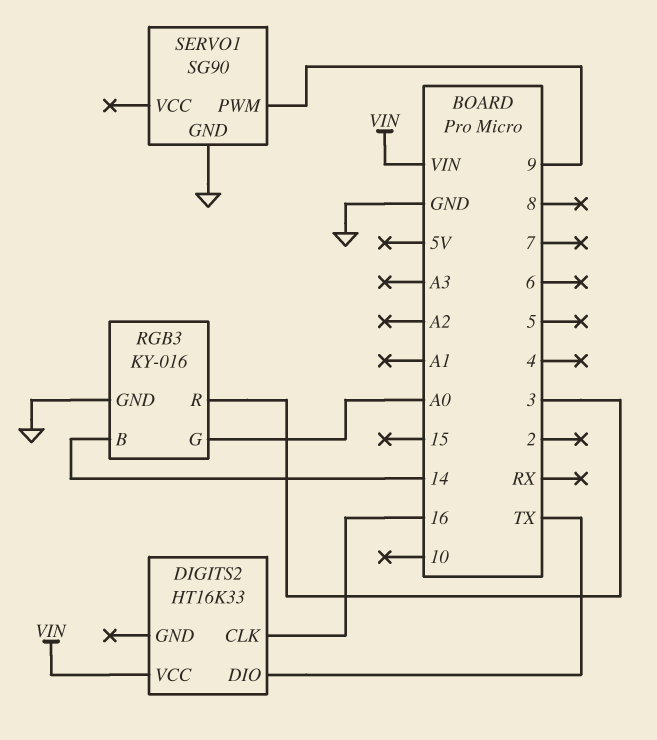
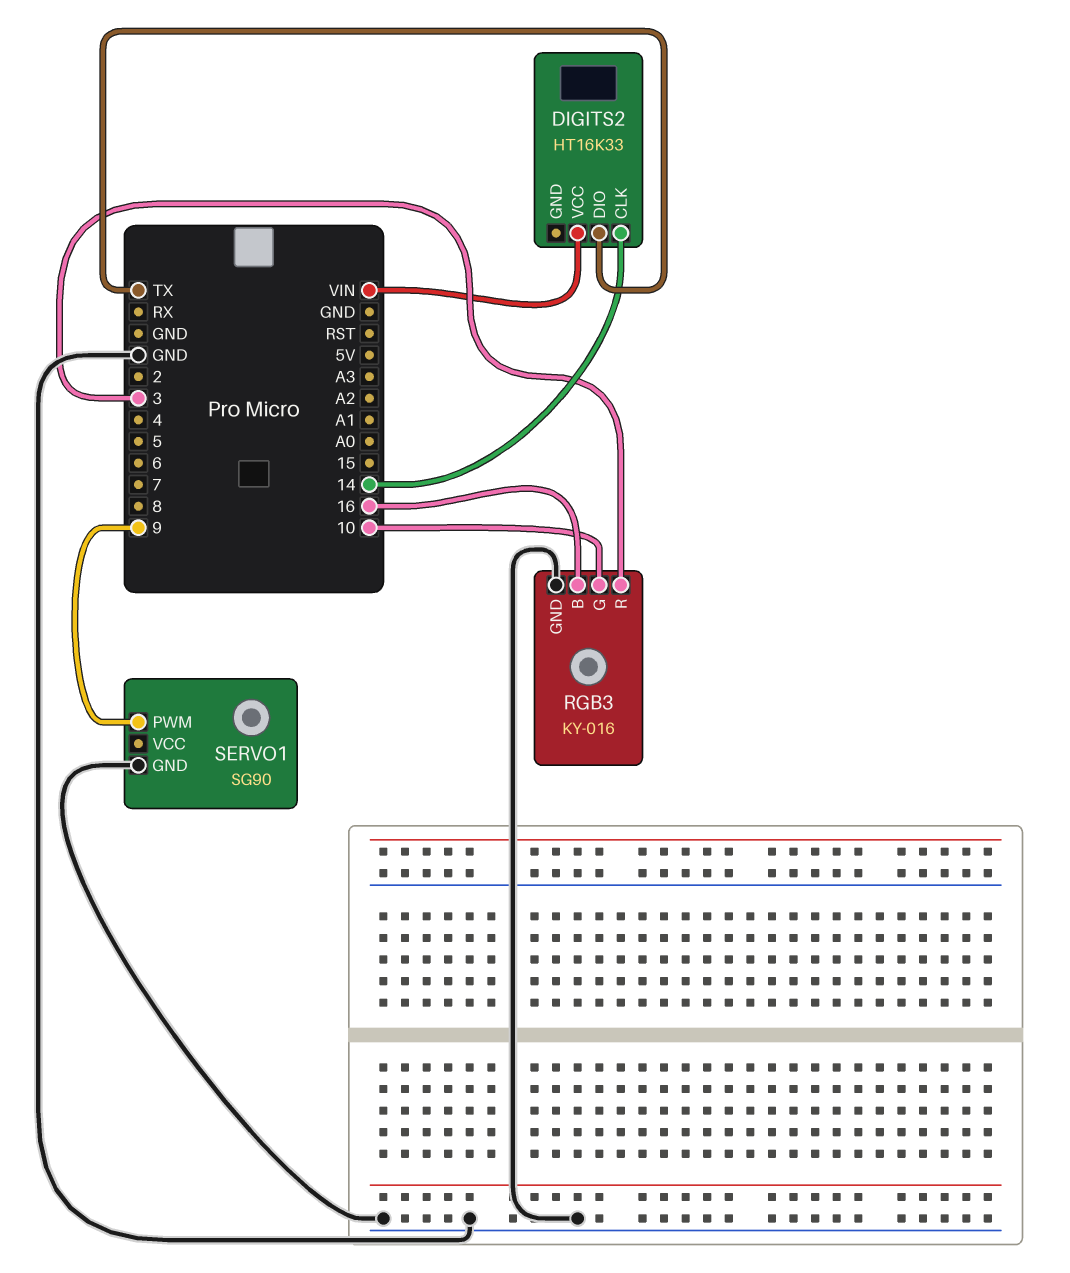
DIGITS2 pin CLK: 16 -> 14
RGB3 pin B: 14 -> 16
RGB3 pin G: A0 -> 10

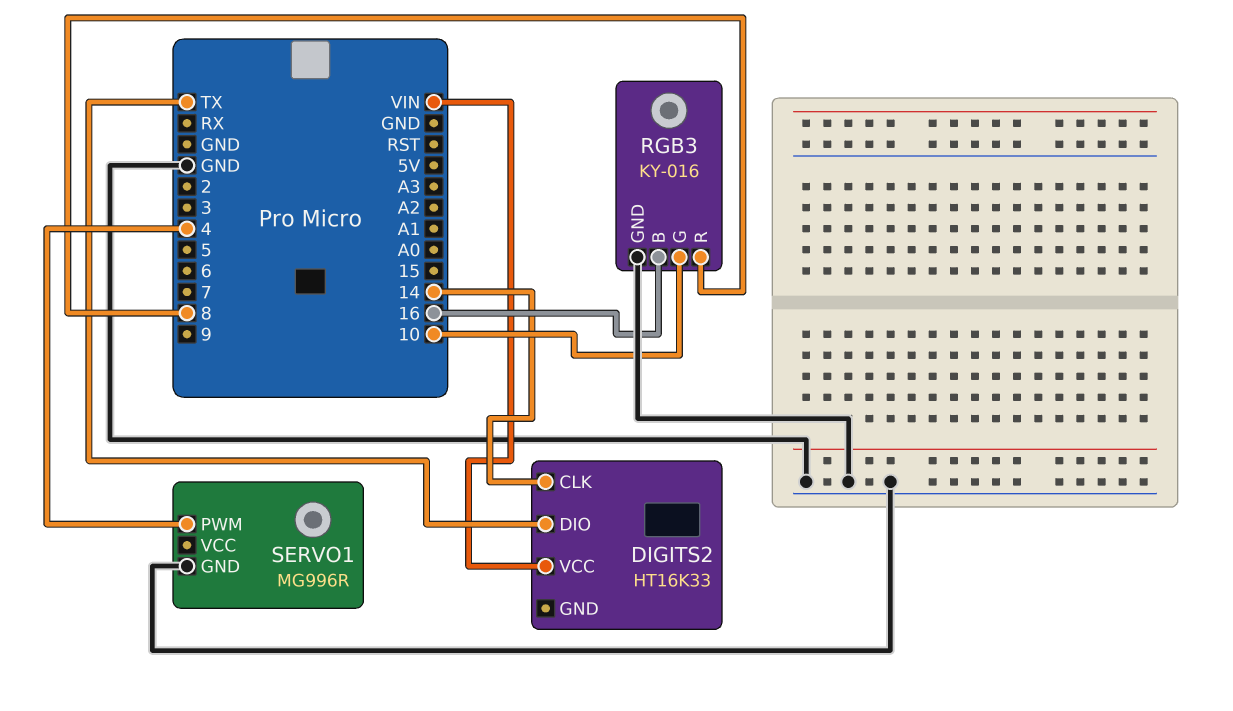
RGB3 pin R: 3 -> 8
SERVO1: SG90 -> MG996R
SERVO1 pin PWM: 9 -> 4

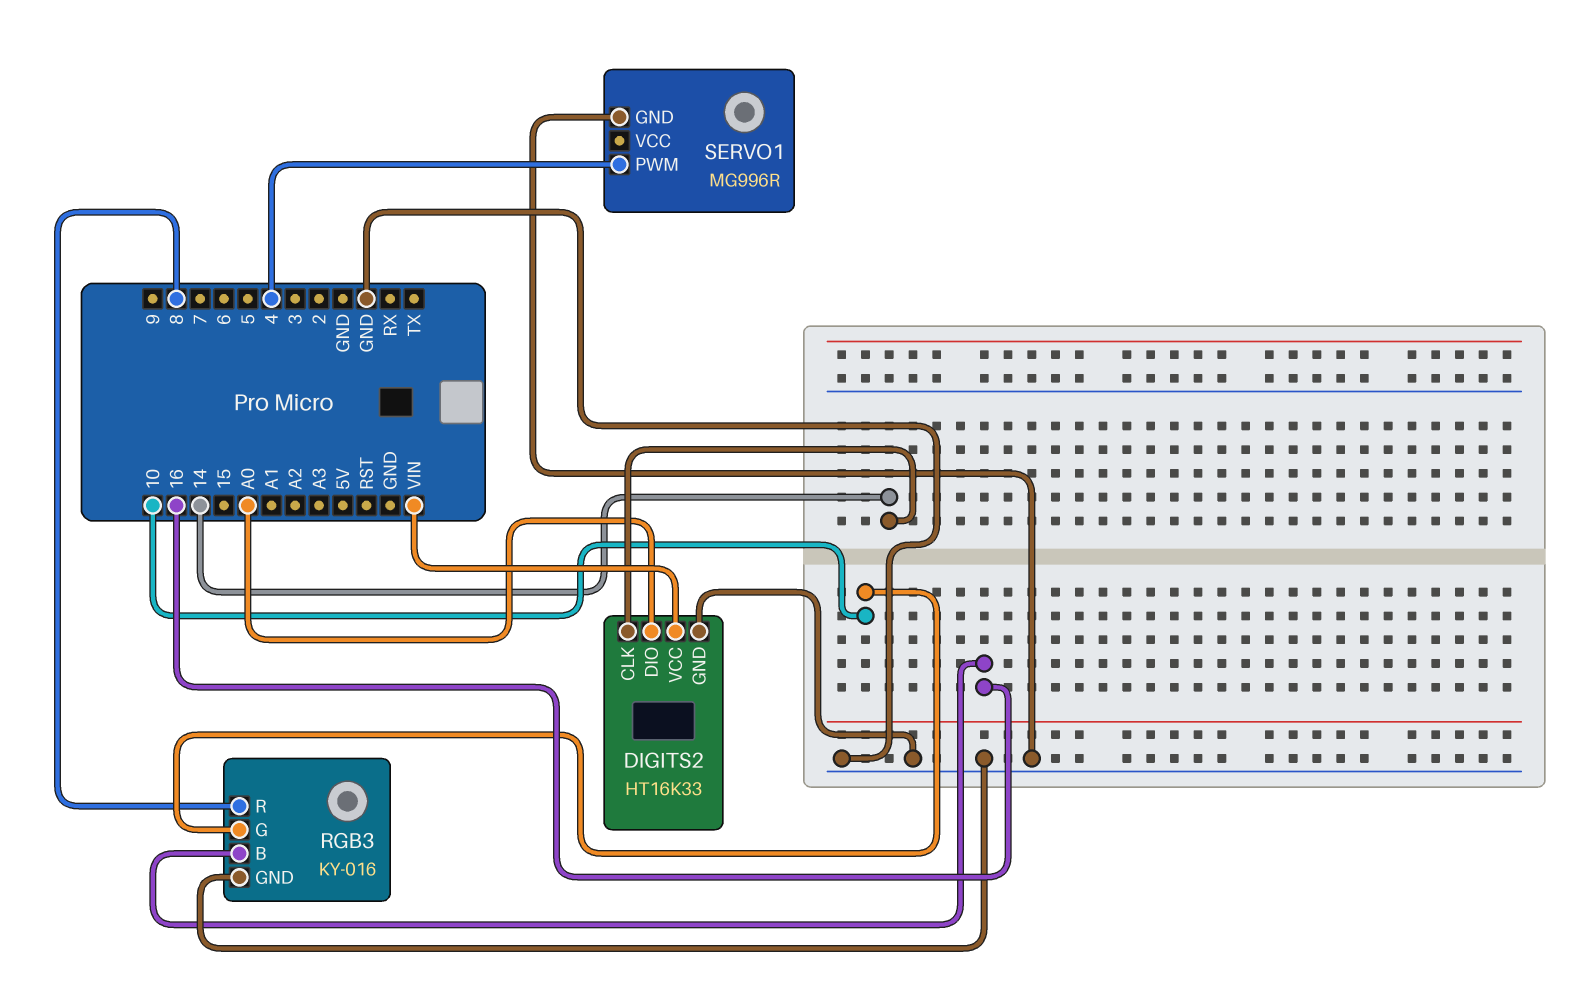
DIGITS2 pin DIO: TX -> A0
DIGITS2 pin GND: none -> GND

